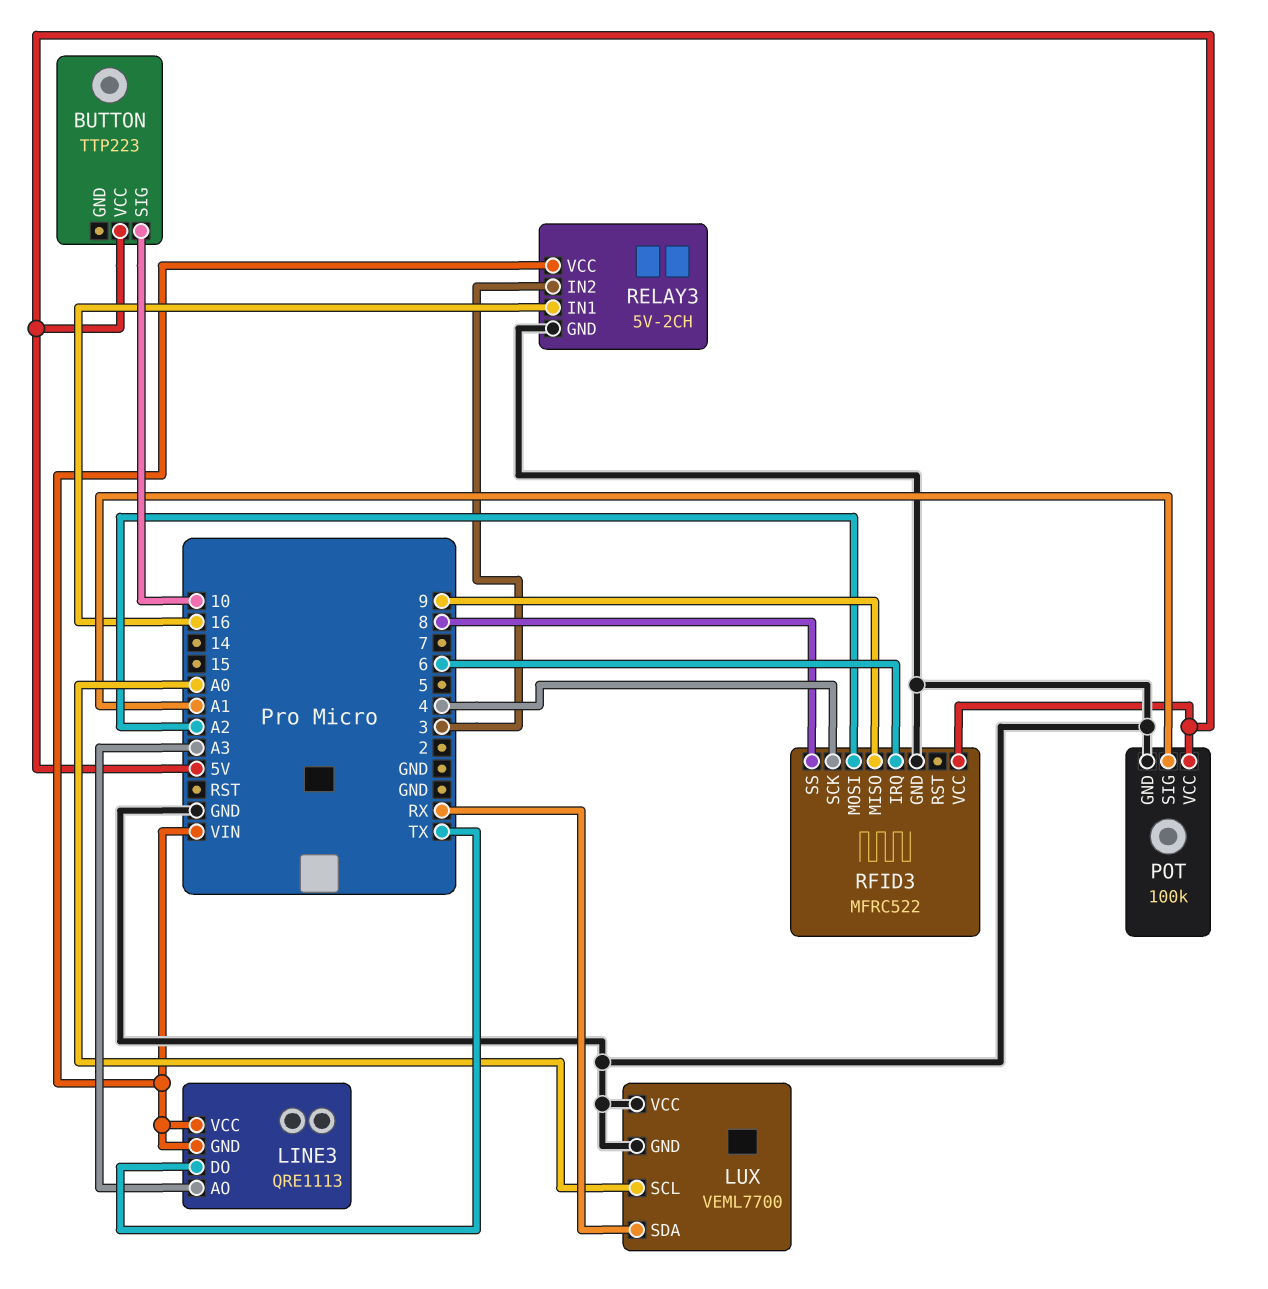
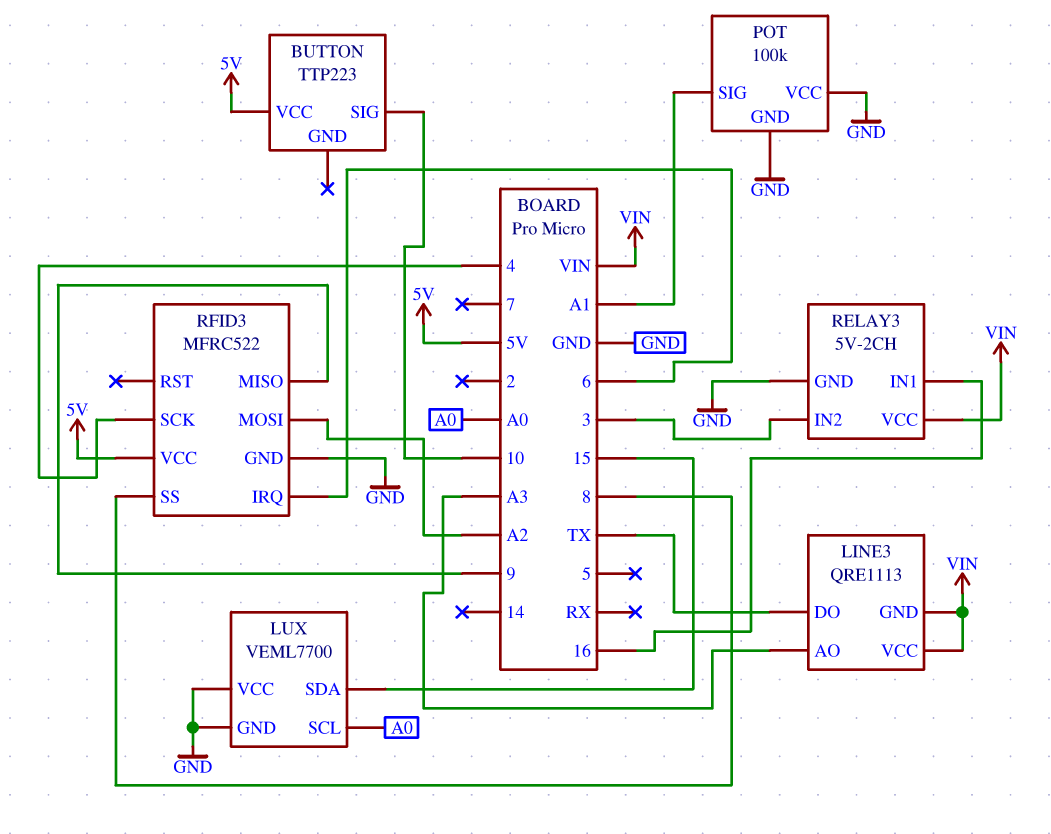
LUX pin SDA: RX -> 15
POT pin VCC: 5V -> GND

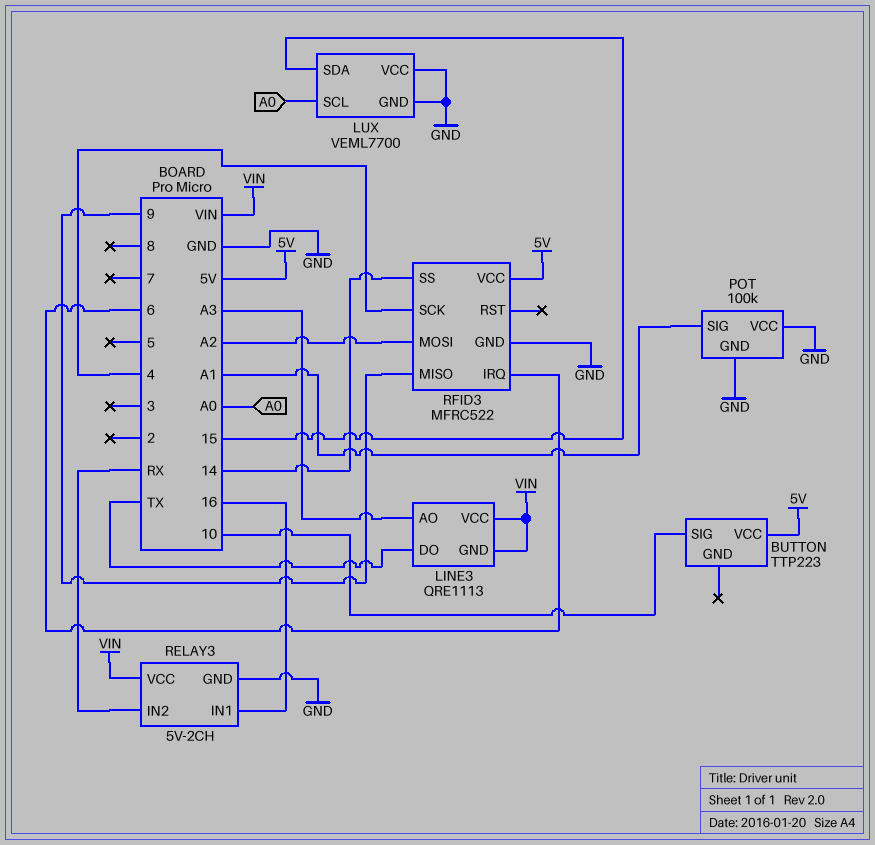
RELAY3 pin IN2: 3 -> RX
RFID3 pin SS: 8 -> 14

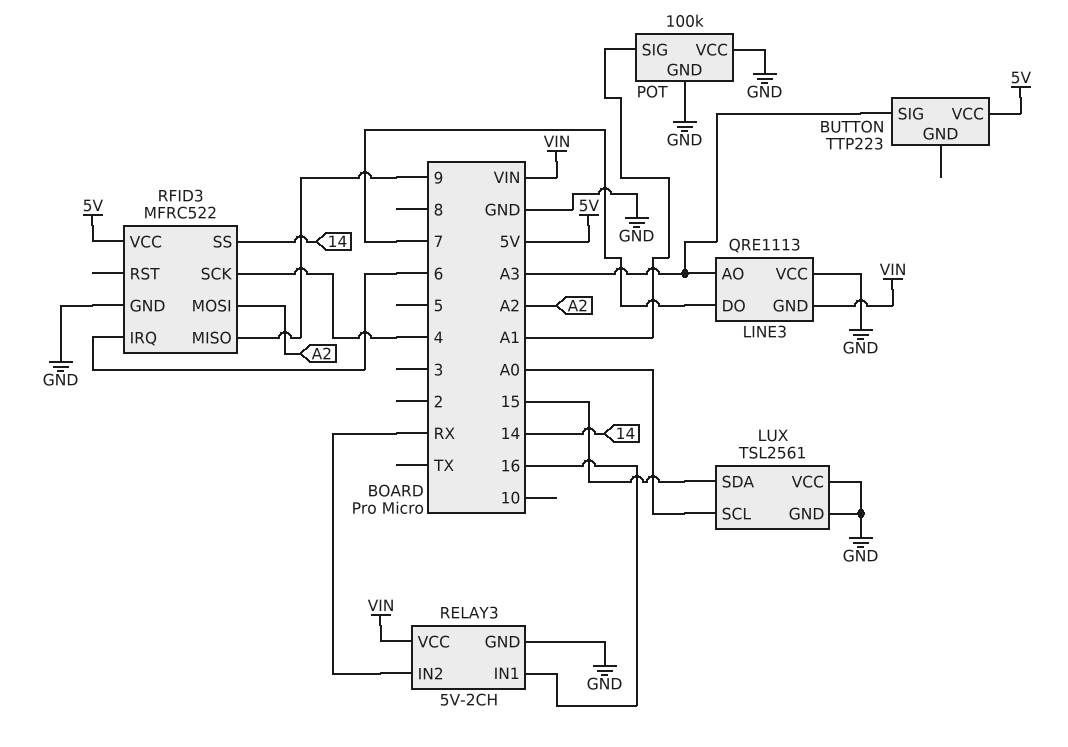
BUTTON pin SIG: 10 -> A3
LINE3 pin DO: TX -> 7
LINE3 pin VCC: VIN -> GND
LUX: VEML7700 -> TSL2561

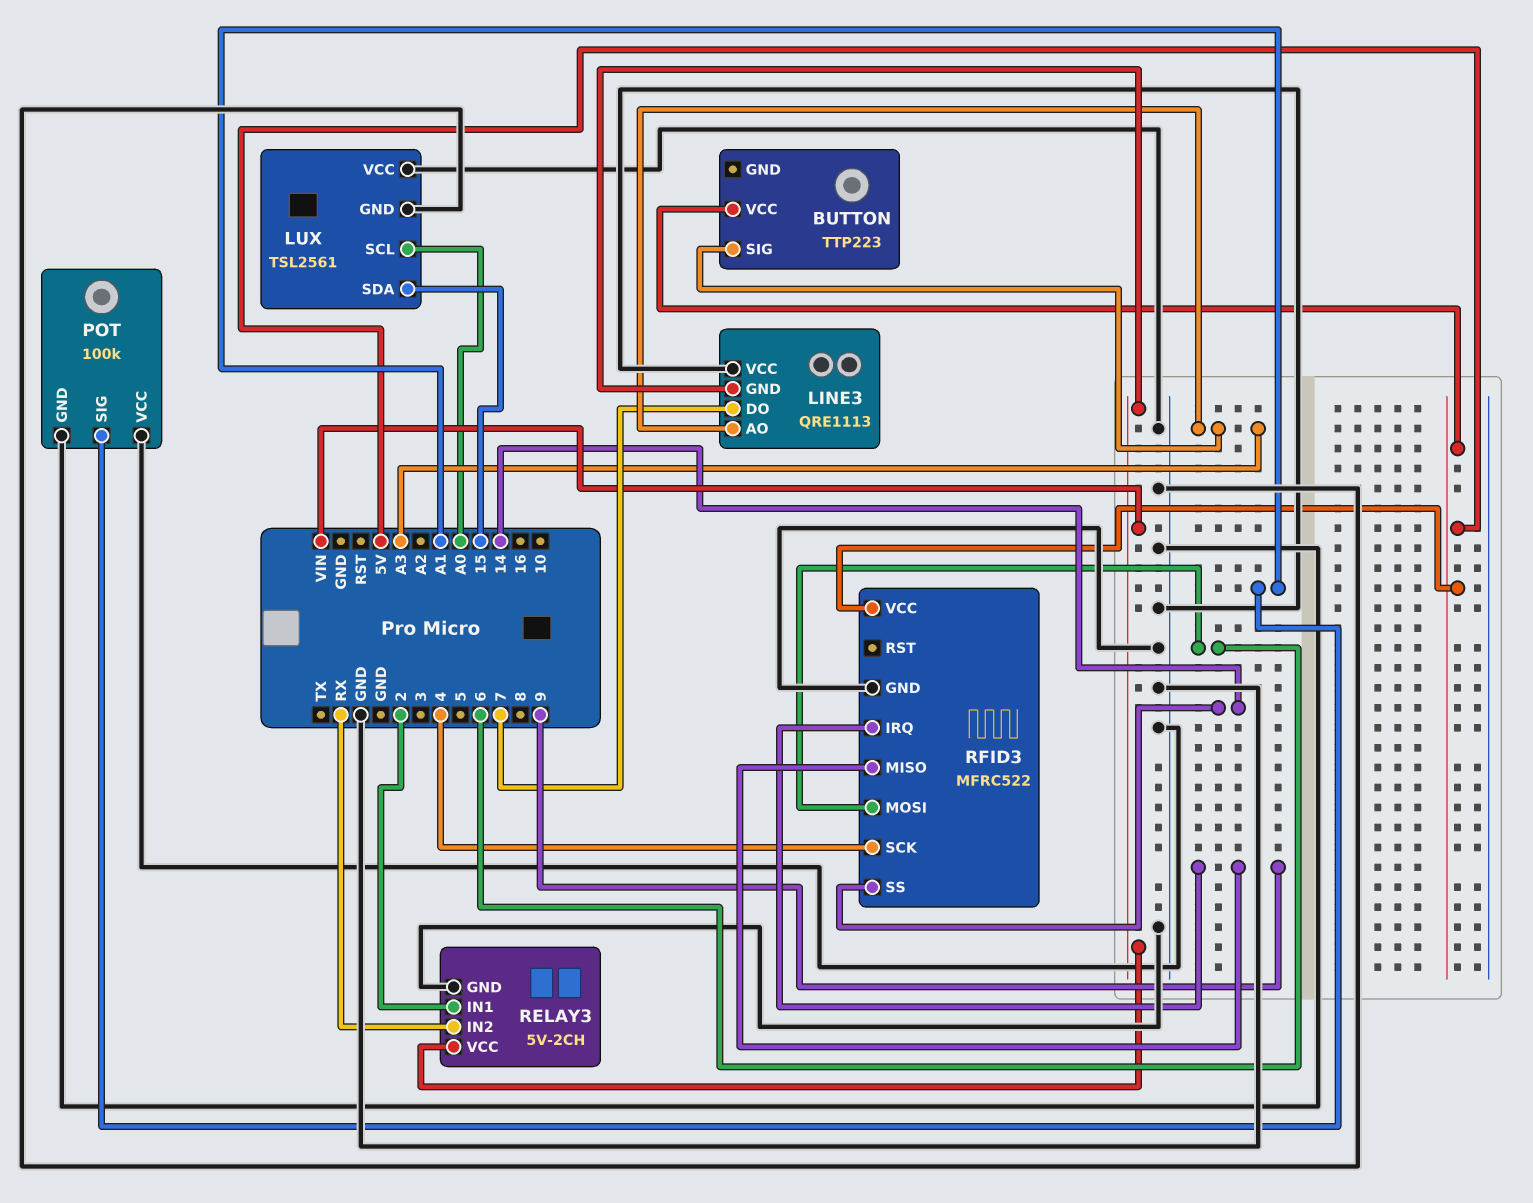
RELAY3 pin IN1: 16 -> 2
RFID3 pin IRQ: 6 -> 9
RFID3 pin MOSI: A2 -> 6

